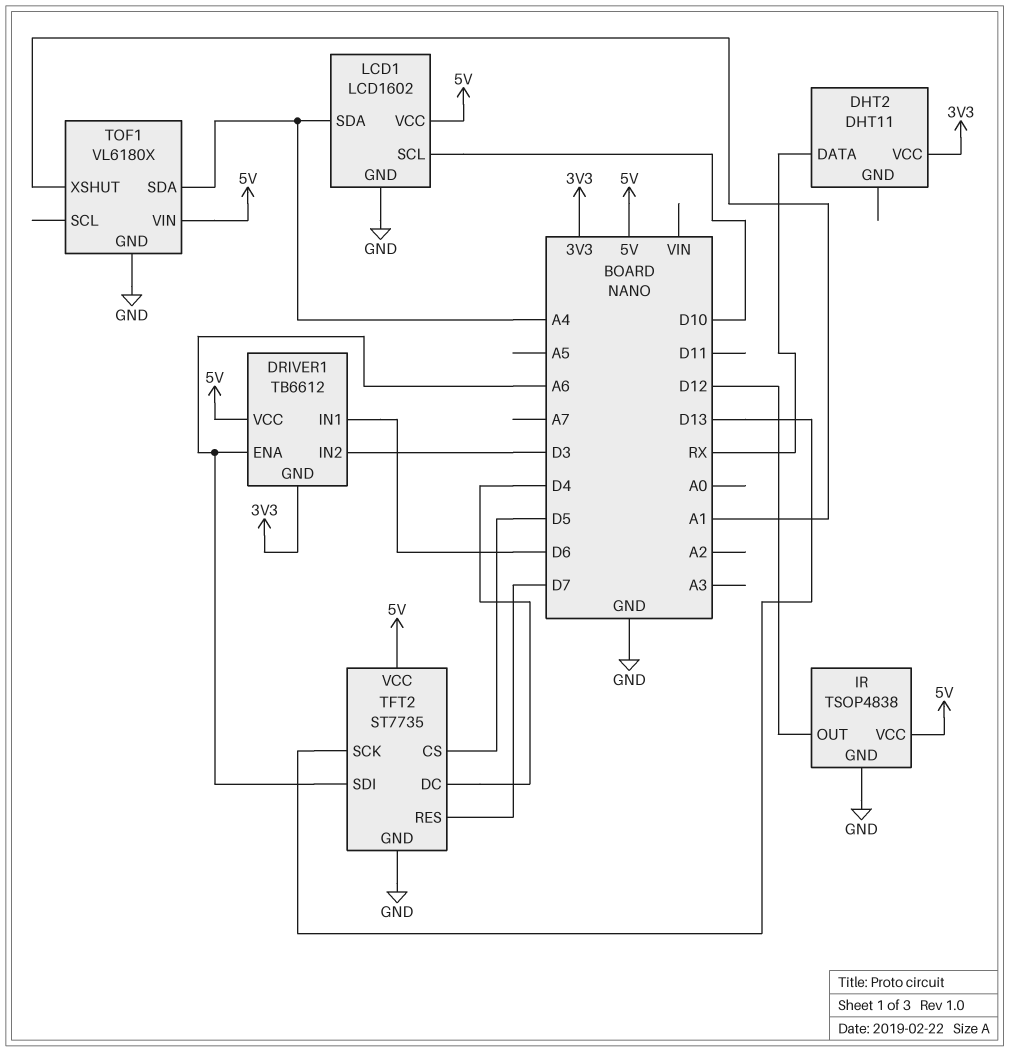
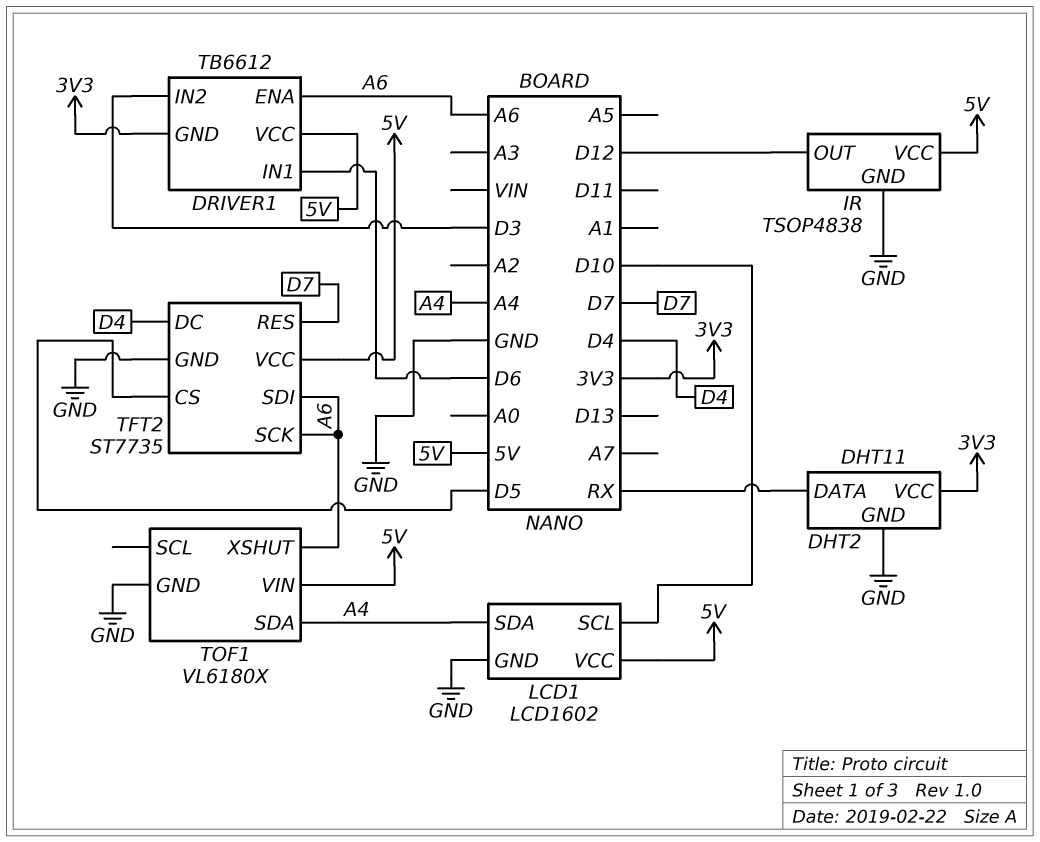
DHT2 pin GND: none -> GND
TFT2 pin SCK: D13 -> A6
TOF1 pin XSHUT: A1 -> A6

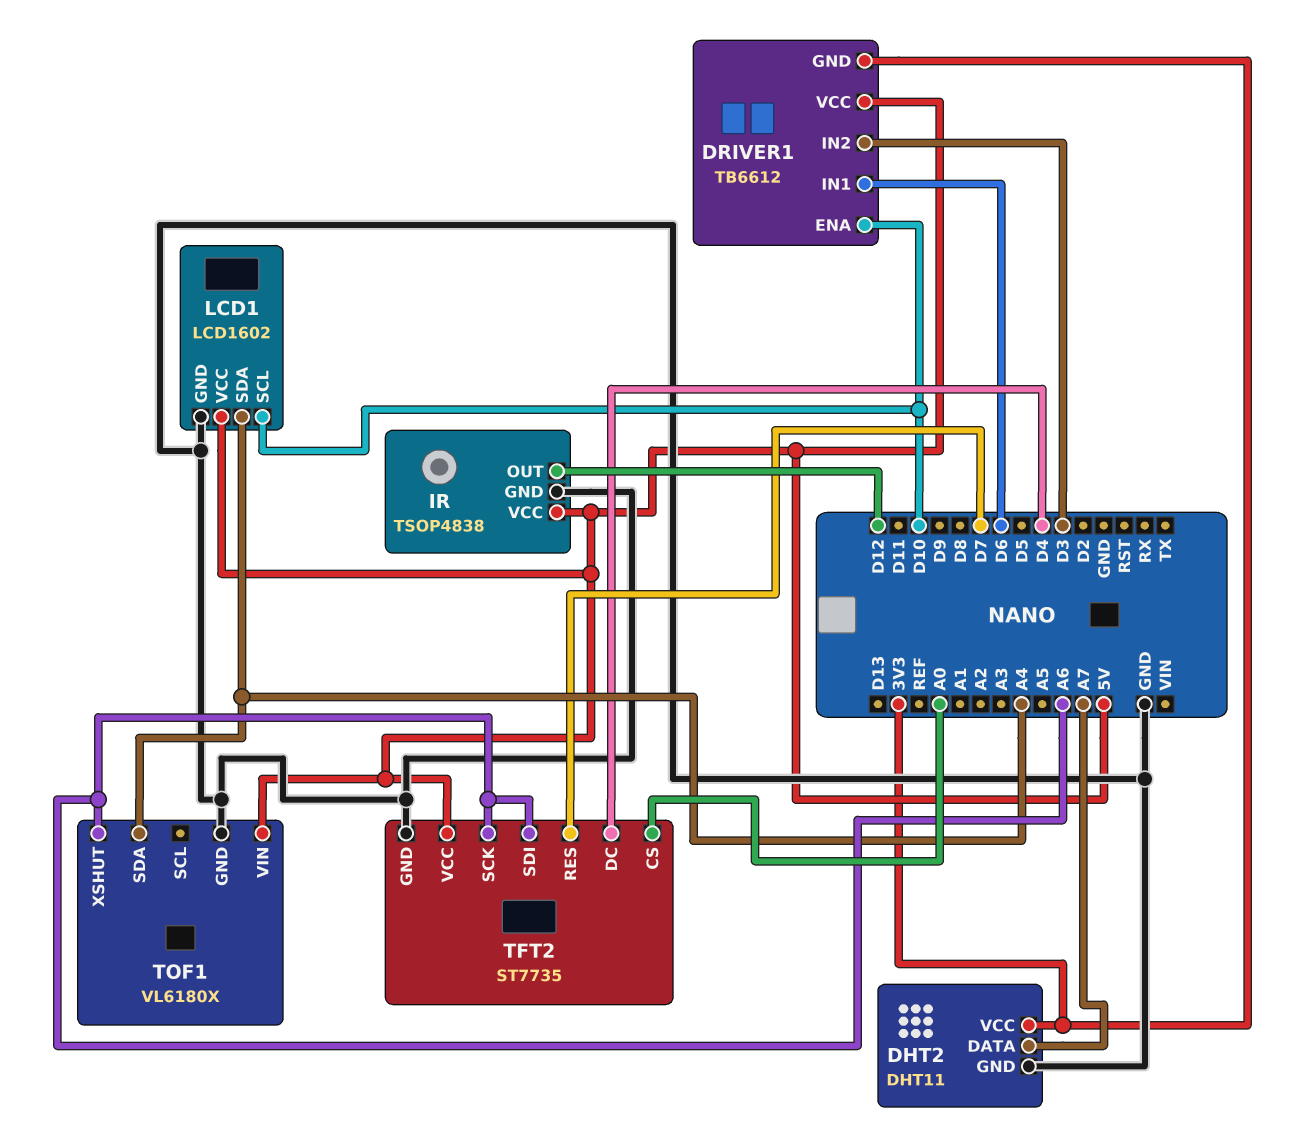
DHT2 pin DATA: RX -> A7
DRIVER1 pin ENA: A6 -> D10
TFT2 pin CS: D5 -> A0

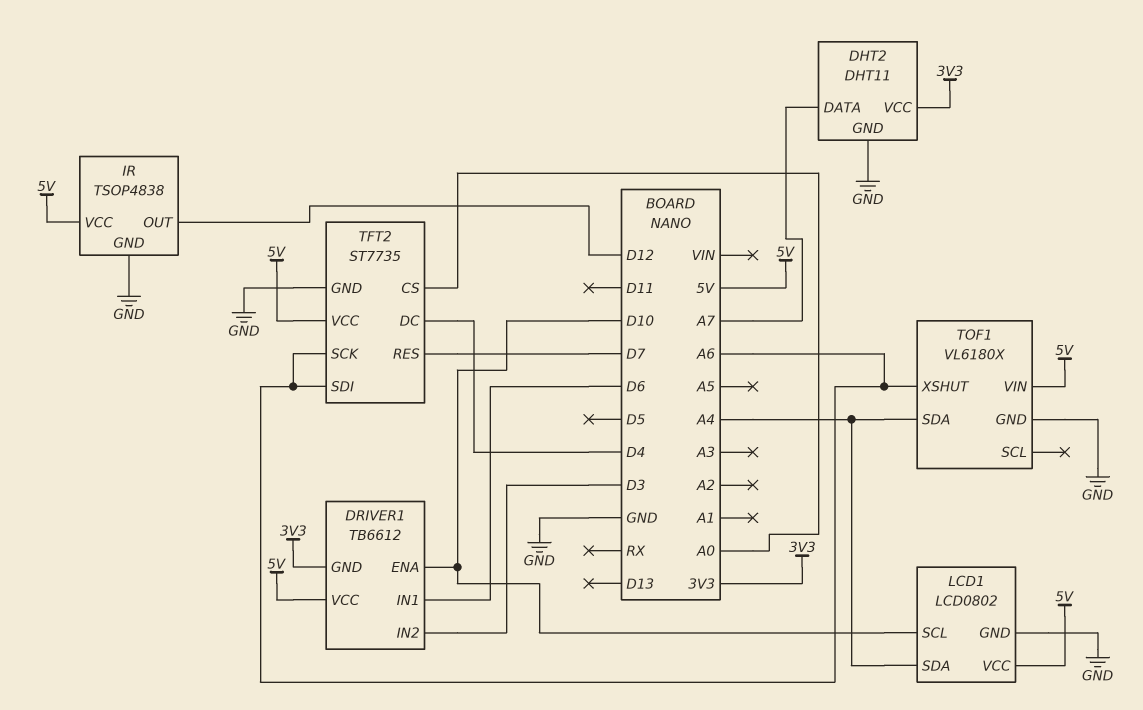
LCD1: LCD1602 -> LCD0802

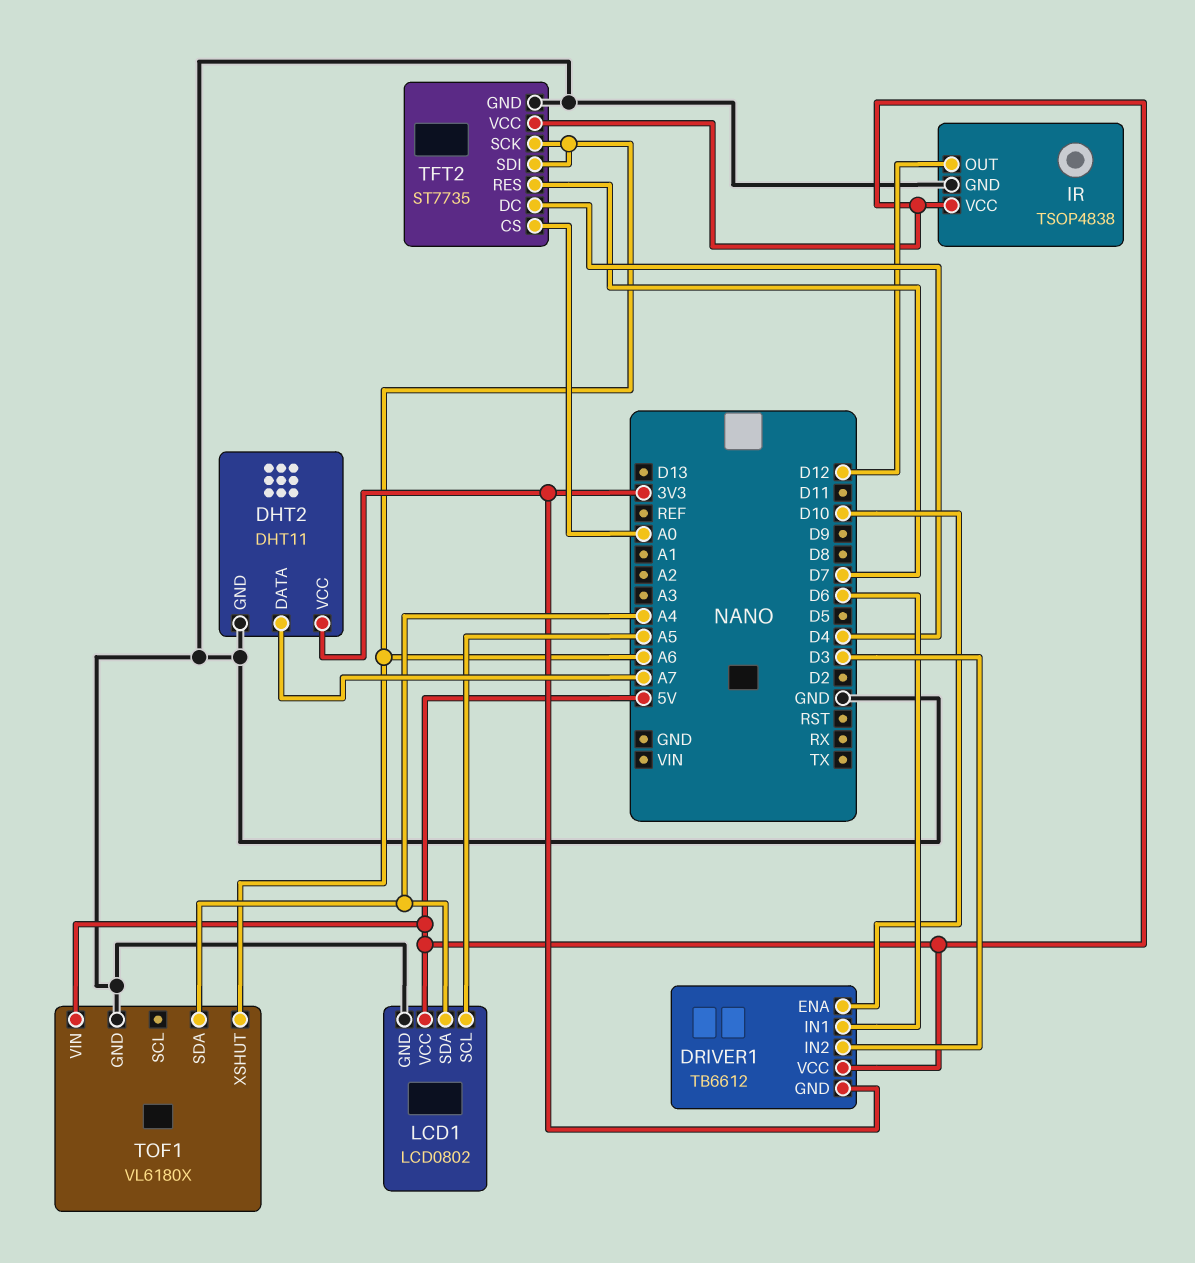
LCD1 pin SCL: D10 -> A5

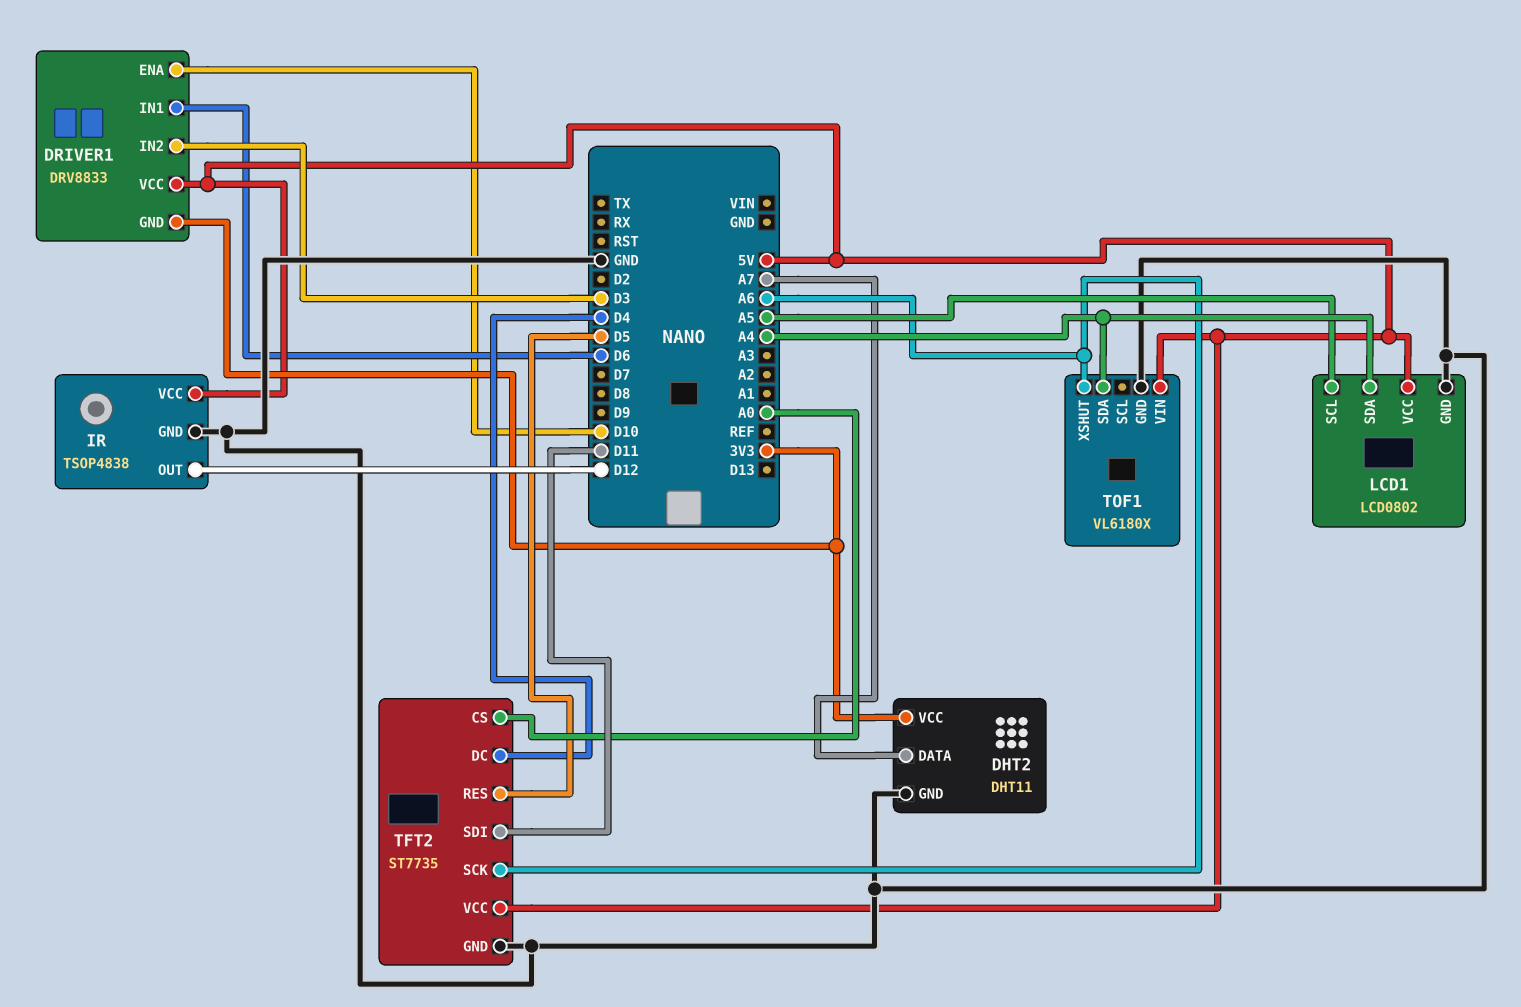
DRIVER1: TB6612 -> DRV8833
TFT2 pin RES: D7 -> D5
TFT2 pin SDI: A6 -> D11

